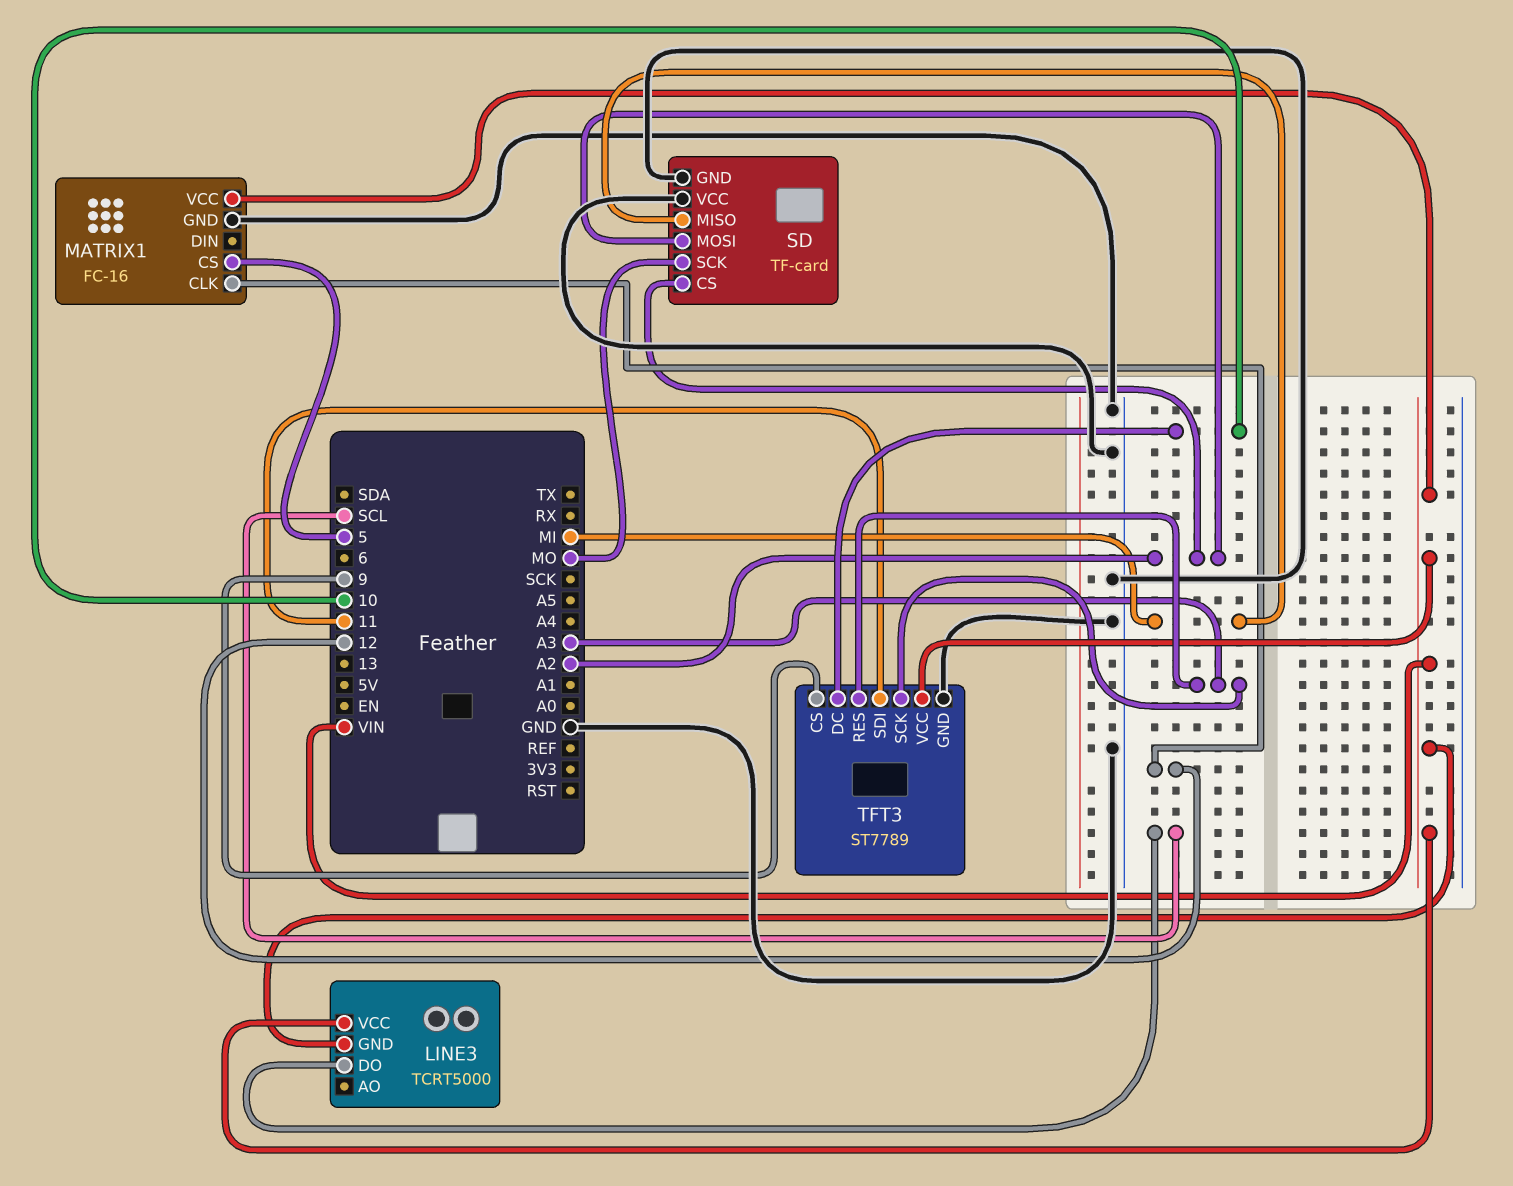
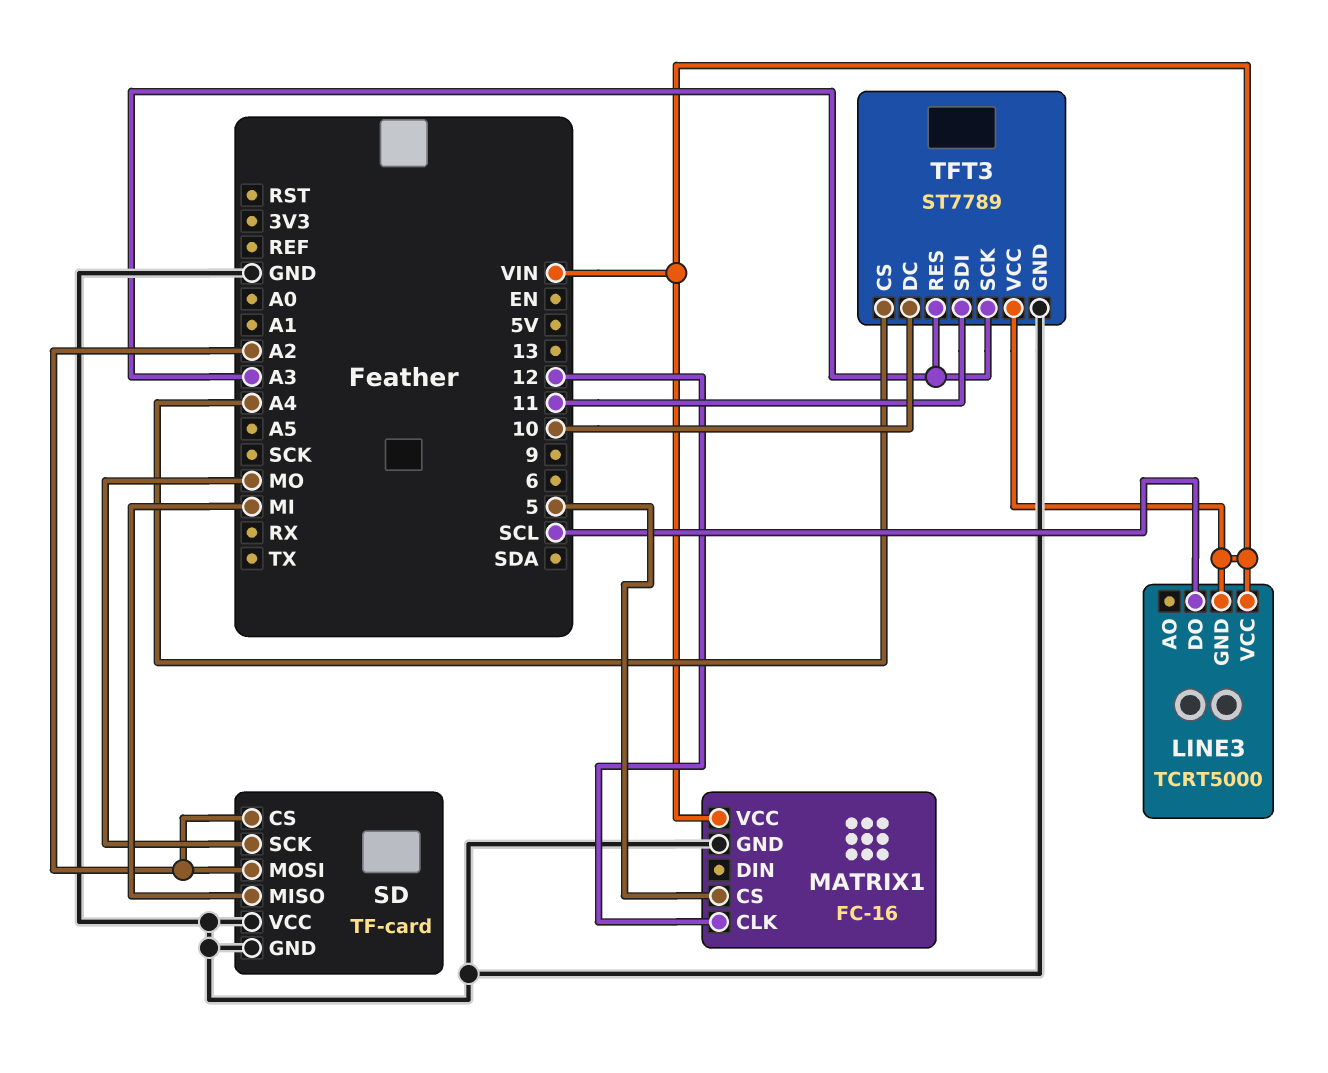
TFT3 pin CS: 9 -> A4

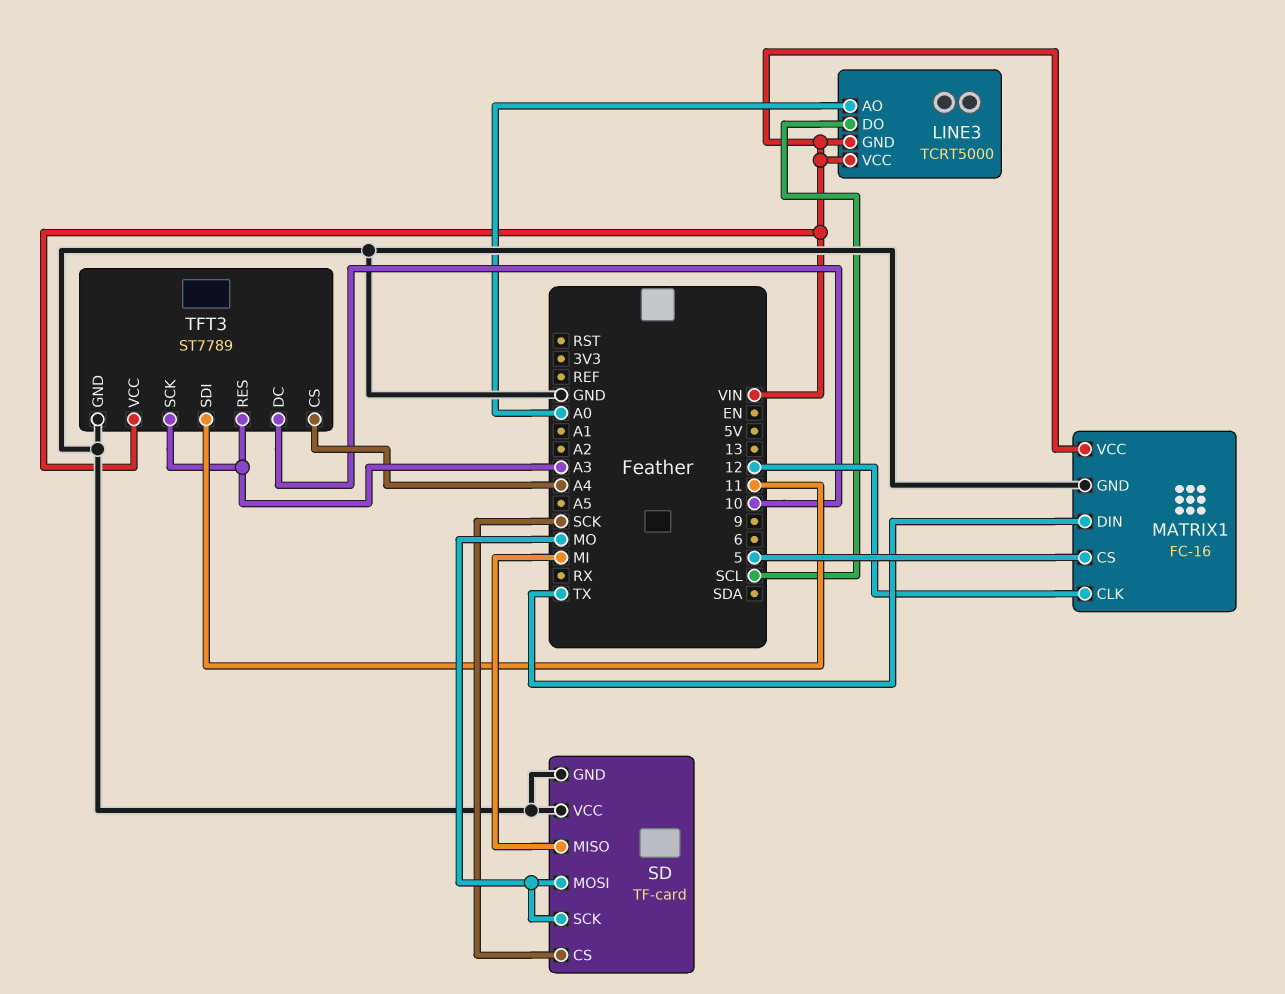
LINE3 pin AO: none -> A0
MATRIX1 pin DIN: none -> TX
SD pin CS: A2 -> SCK
SD pin MOSI: A2 -> MO

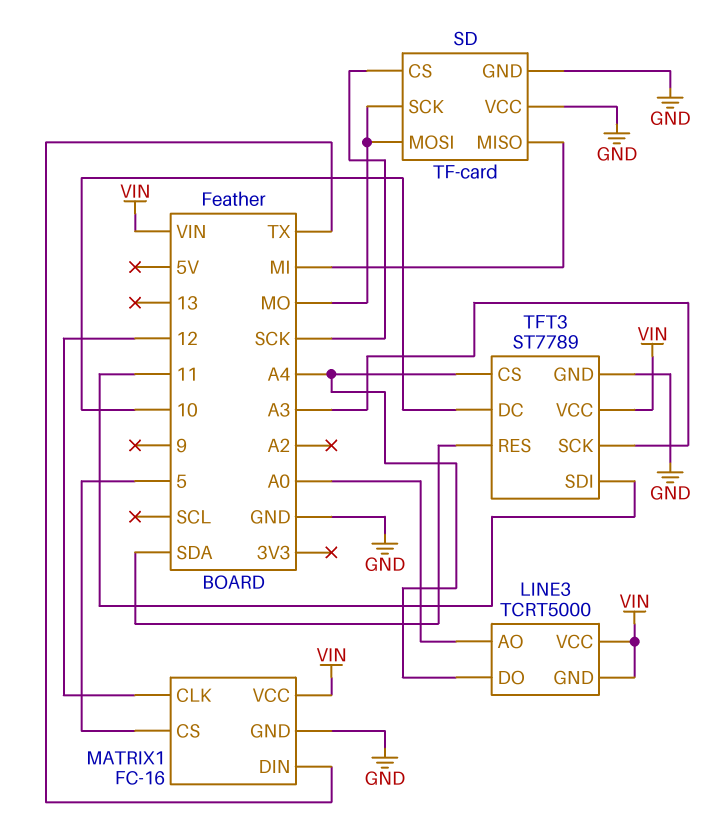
LINE3 pin DO: SCL -> A4
TFT3 pin RES: A3 -> SDA

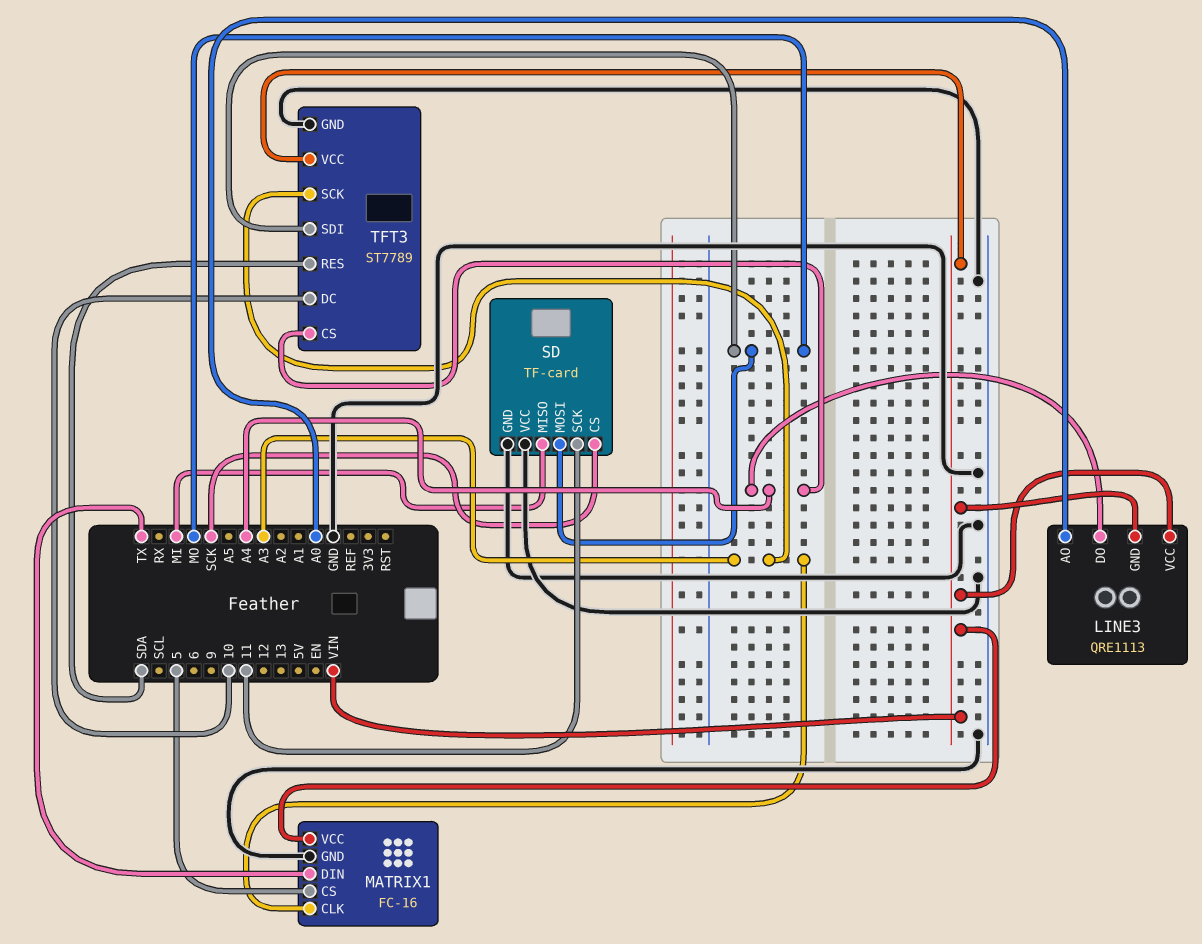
LINE3: TCRT5000 -> QRE1113
MATRIX1 pin CLK: 12 -> A3
SD pin SCK: MO -> 11
TFT3 pin SDI: 11 -> MO

